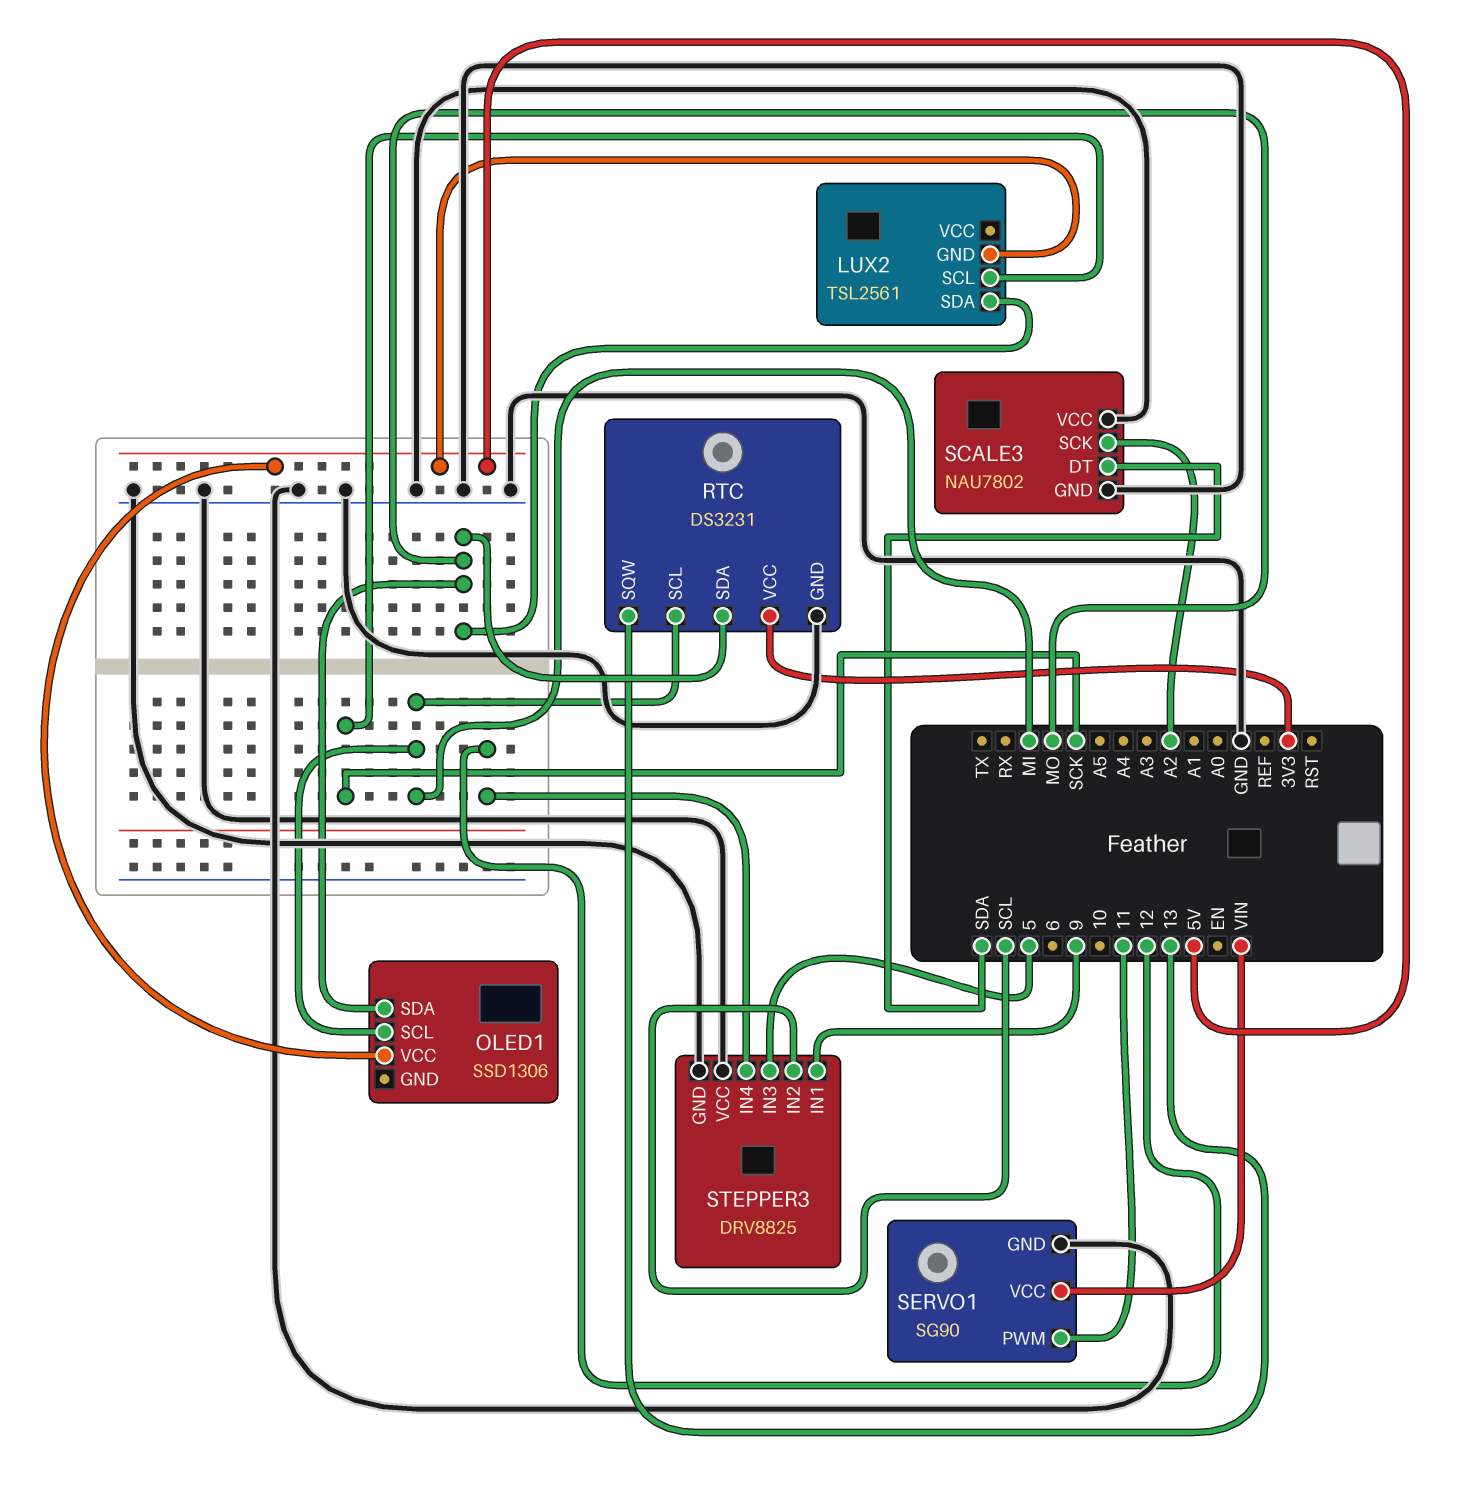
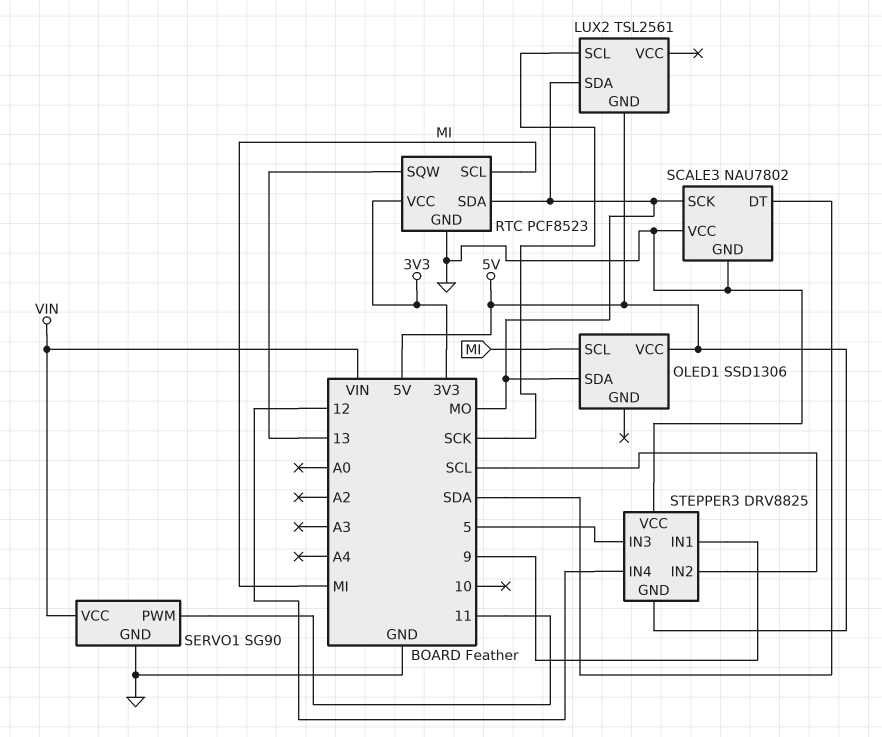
RTC: DS3231 -> PCF8523
SCALE3 pin SCK: A2 -> MO
STEPPER3 pin GND: GND -> 5V

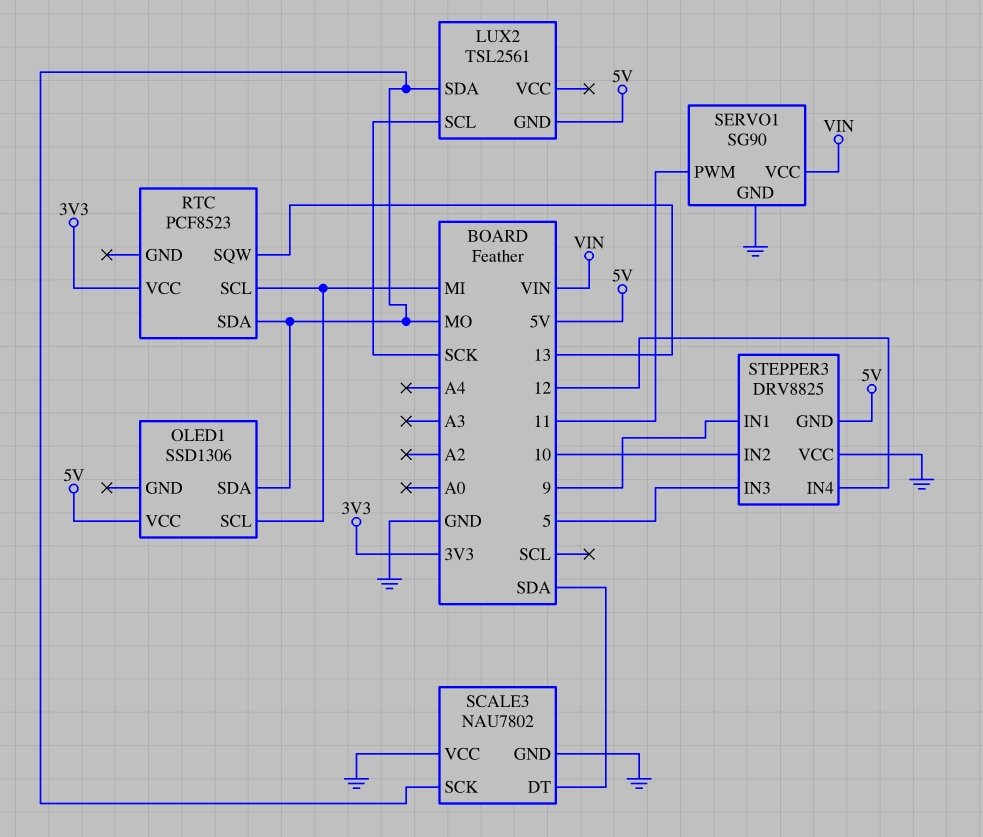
RTC pin GND: GND -> none
STEPPER3 pin IN2: SCL -> 10

